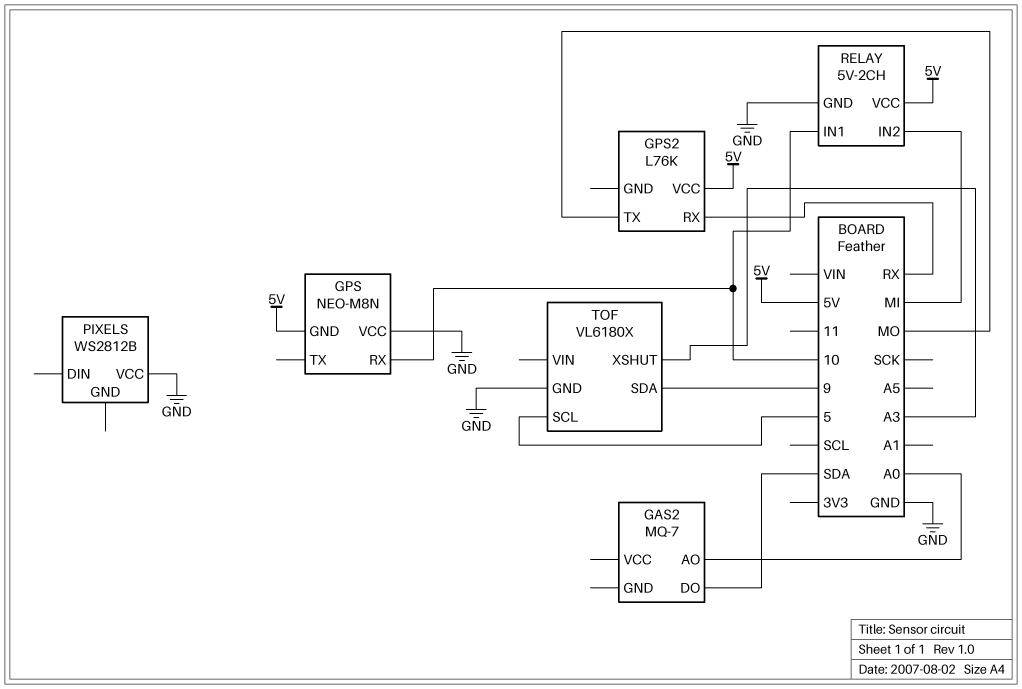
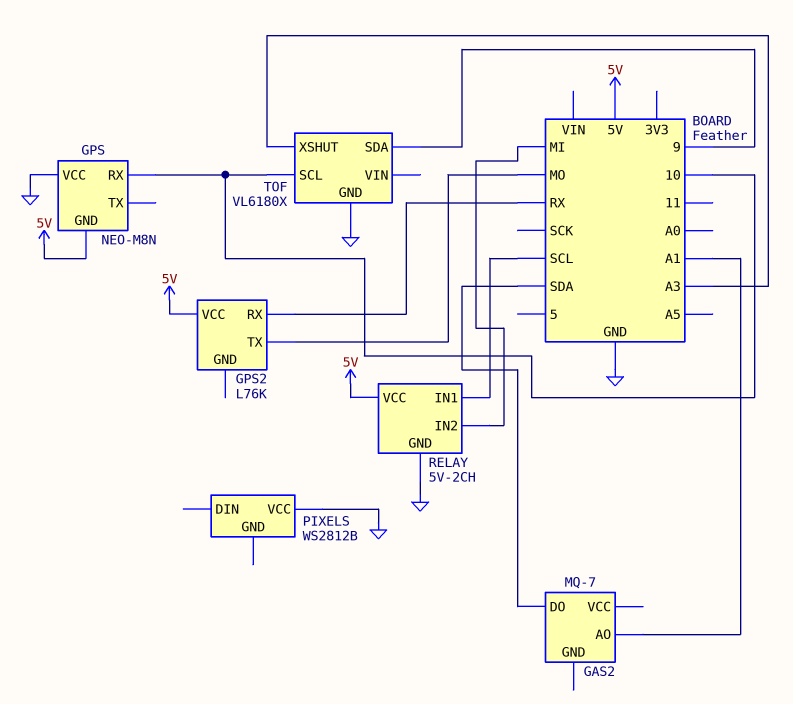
GAS2 pin AO: A0 -> A1
RELAY pin IN1: 10 -> SCL
TOF pin SCL: 5 -> 10

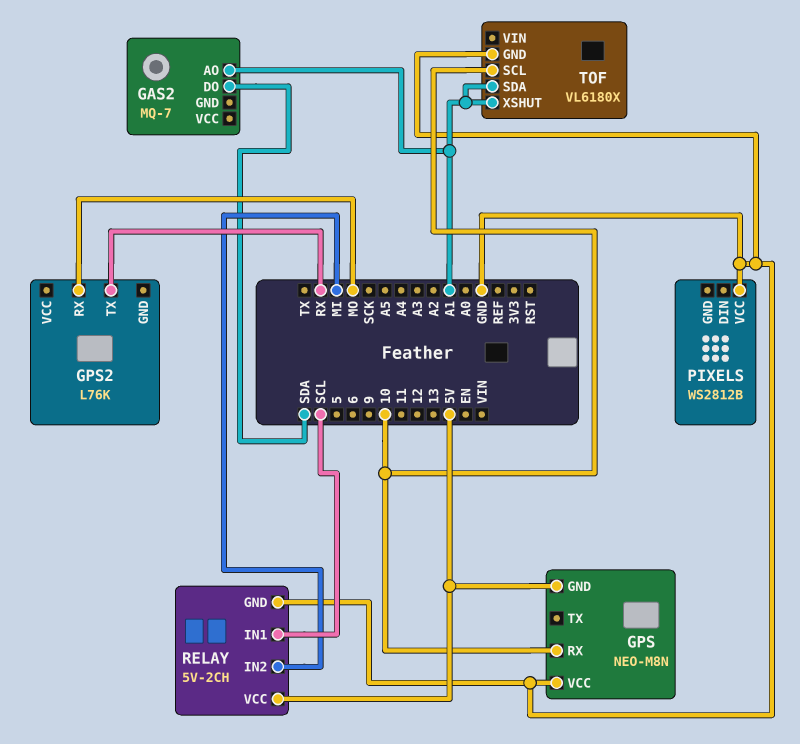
GPS2 pin RX: RX -> MO
GPS2 pin TX: MO -> RX
GPS2 pin VCC: 5V -> none
TOF pin SDA: 9 -> A1
TOF pin XSHUT: A3 -> A1

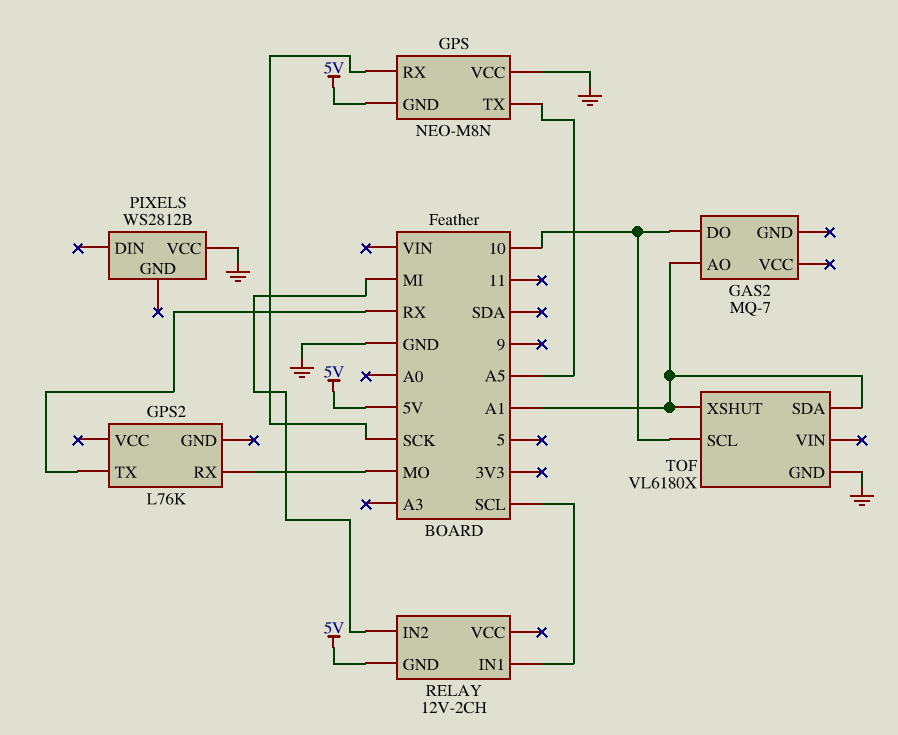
GAS2 pin DO: SDA -> 10
GPS pin RX: 10 -> SCK
GPS pin TX: none -> A5
RELAY: 5V-2CH -> 12V-2CH
RELAY pin GND: GND -> 5V
RELAY pin VCC: 5V -> none

